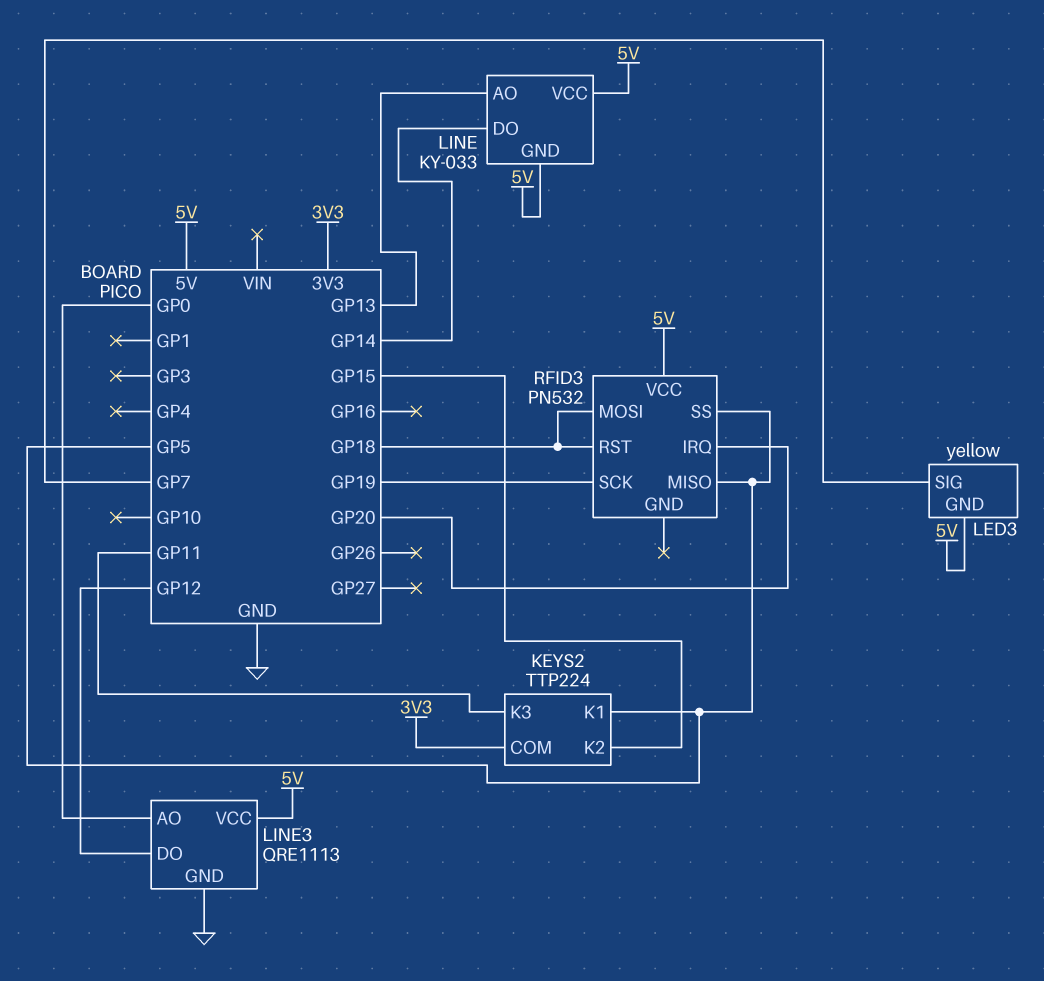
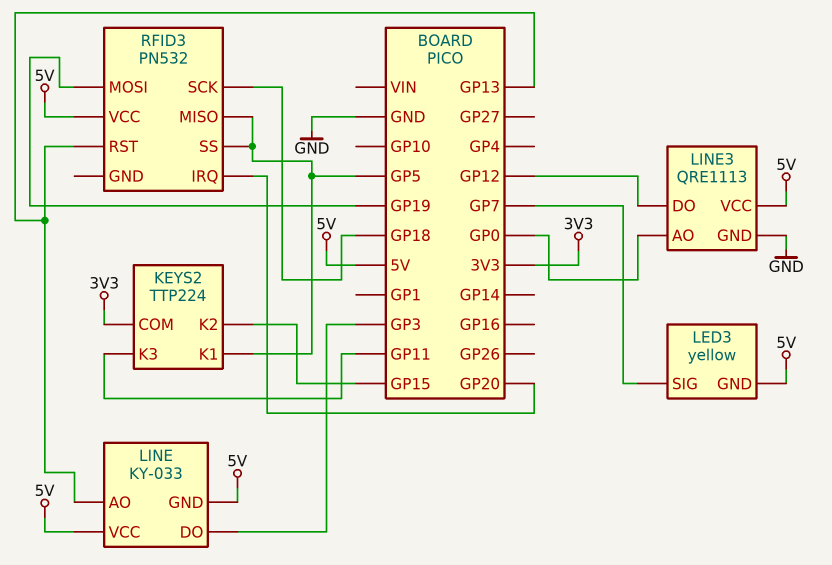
LINE pin DO: GP14 -> GP3
RFID3 pin MOSI: GP18 -> GP19
RFID3 pin RST: GP18 -> GP13
RFID3 pin SCK: GP19 -> GP18

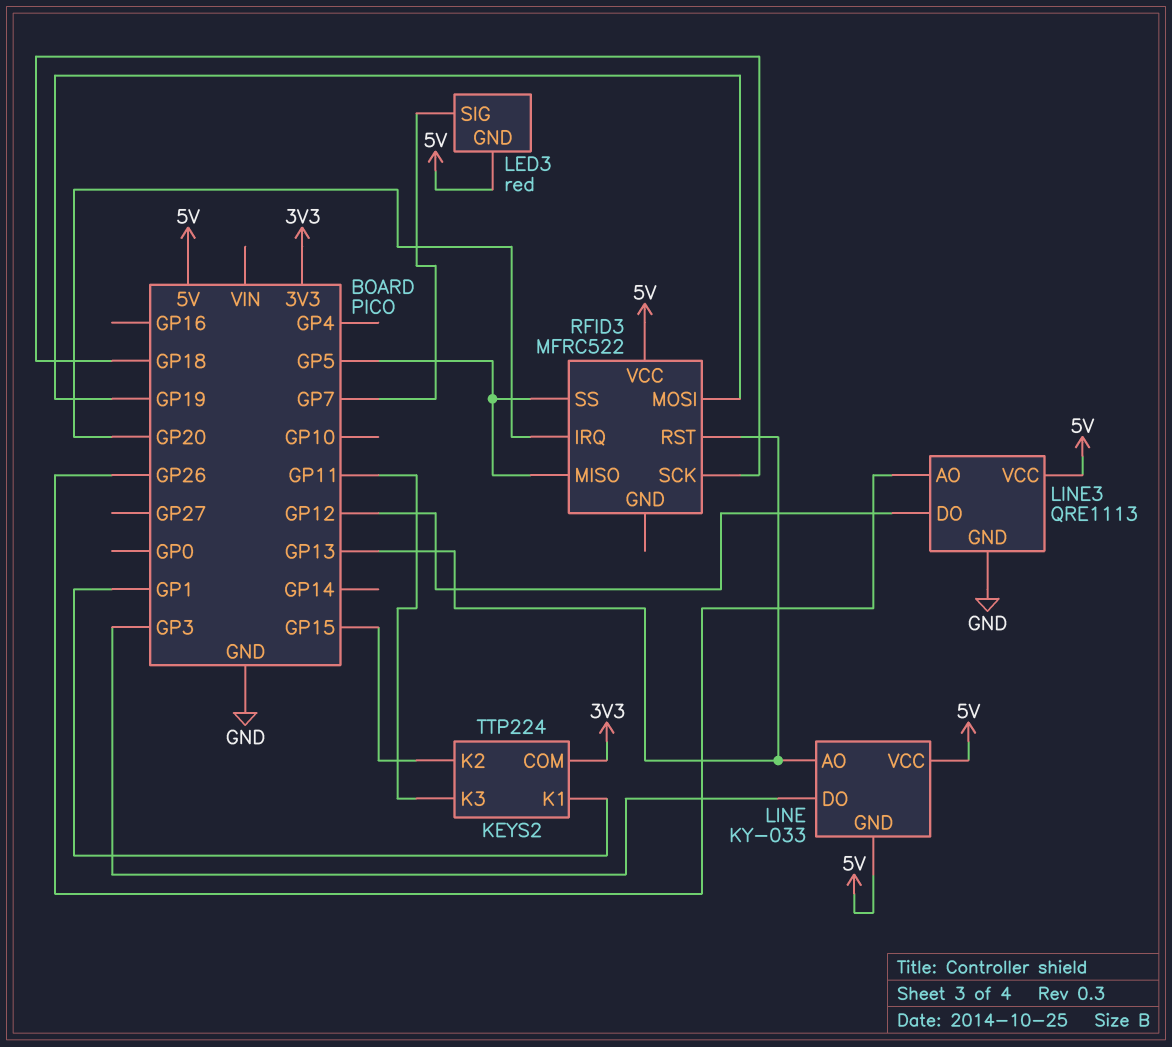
KEYS2 pin K1: GP5 -> GP1
LED3: yellow -> red
LINE3 pin AO: GP0 -> GP26
RFID3: PN532 -> MFRC522

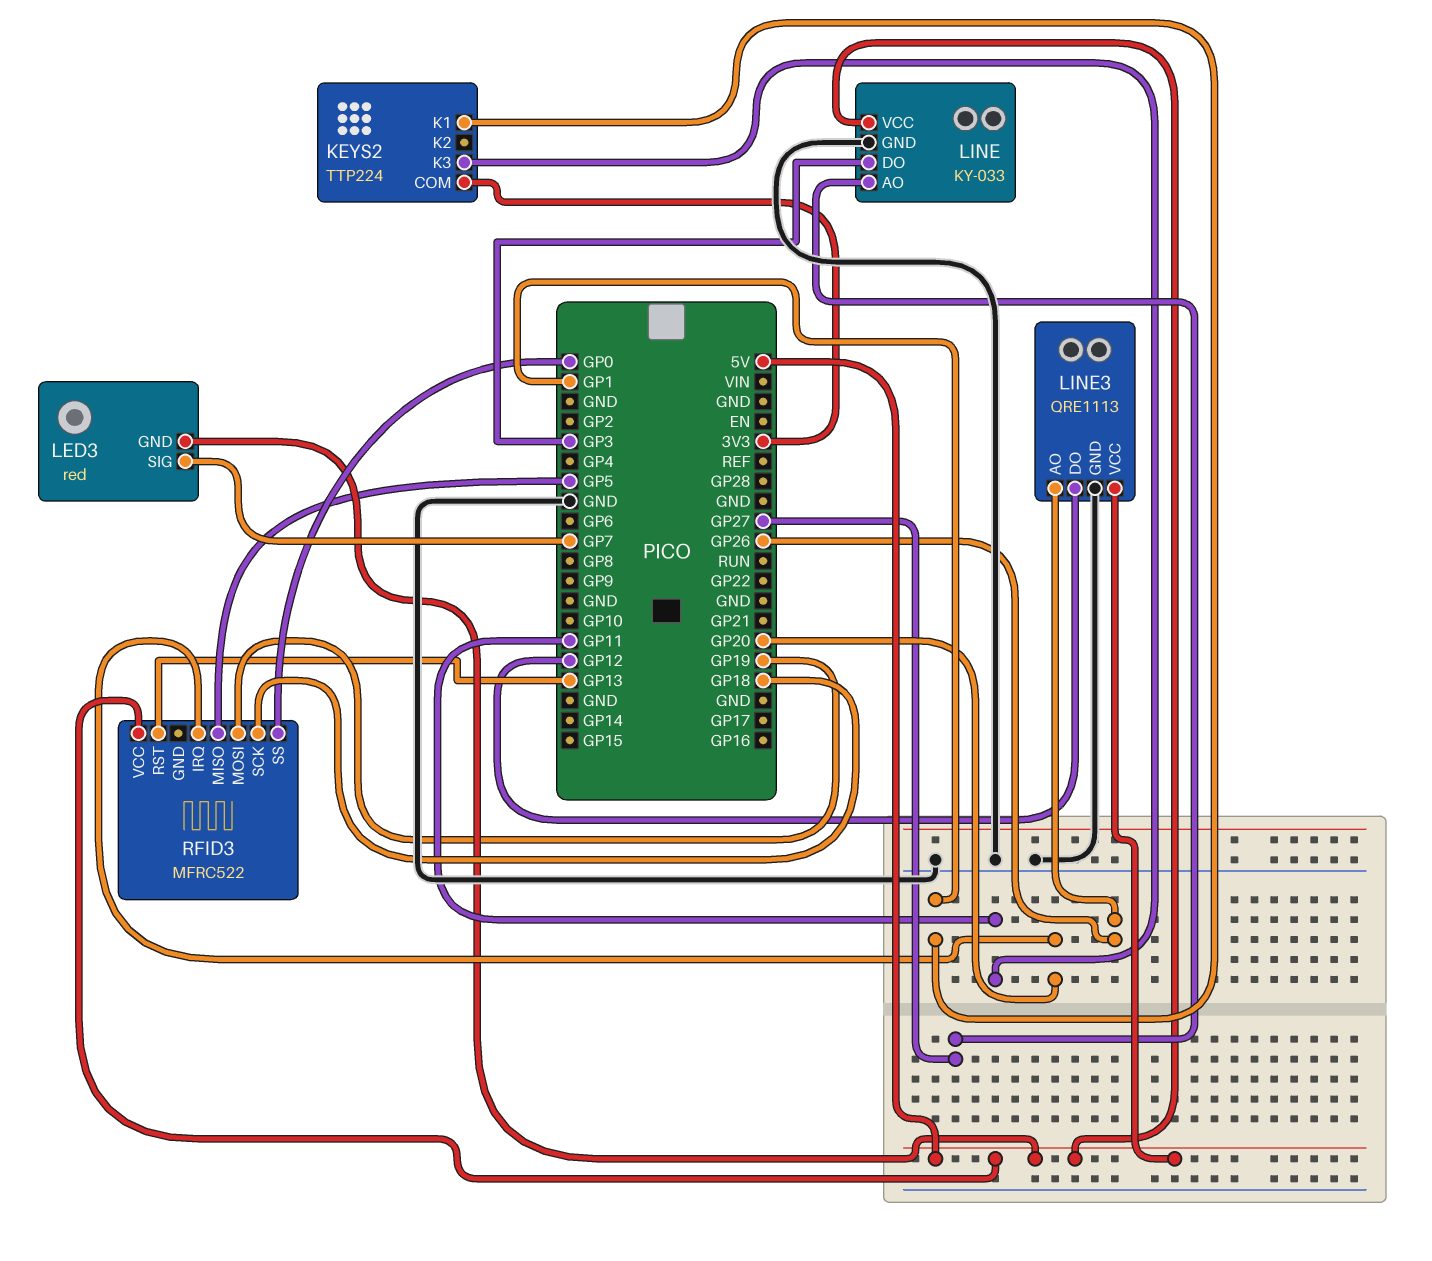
KEYS2 pin K2: GP15 -> none
LINE pin AO: GP13 -> GP27
LINE pin GND: 5V -> GND
RFID3 pin SS: GP5 -> GP0

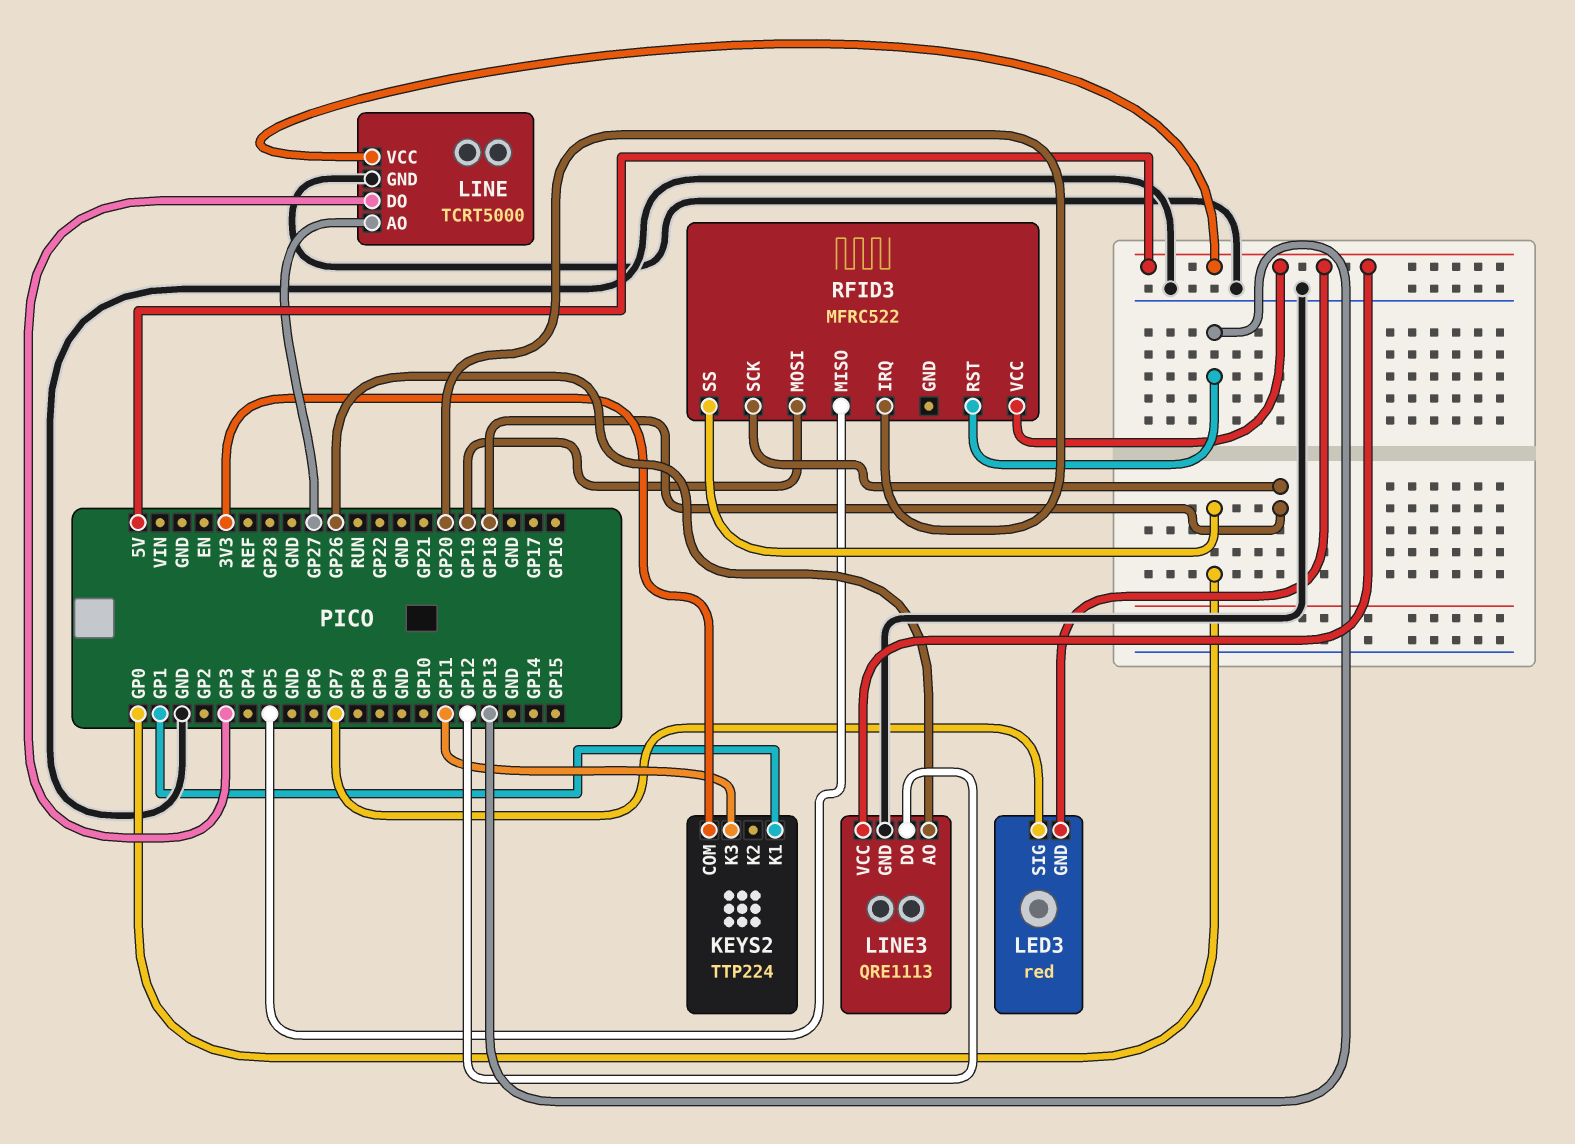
LINE: KY-033 -> TCRT5000

